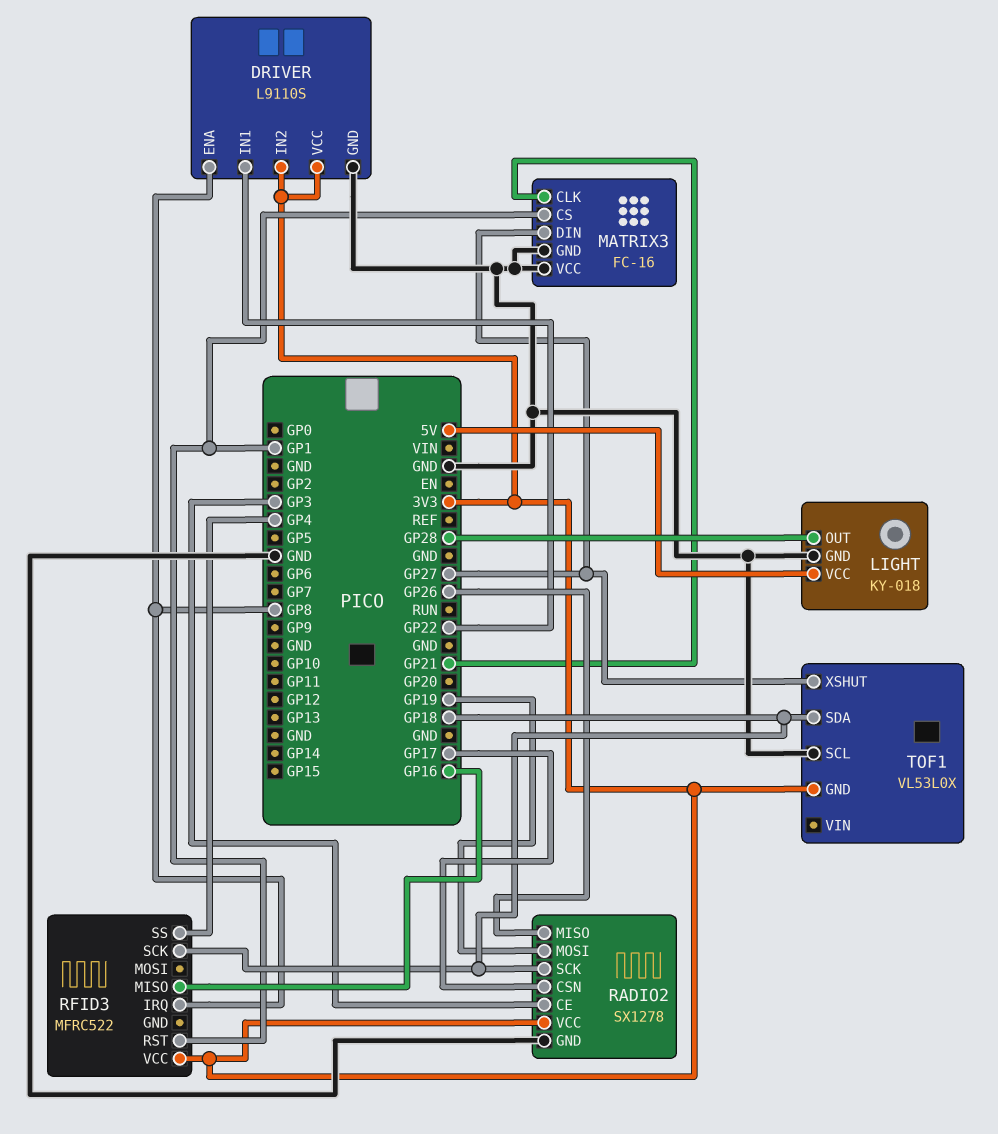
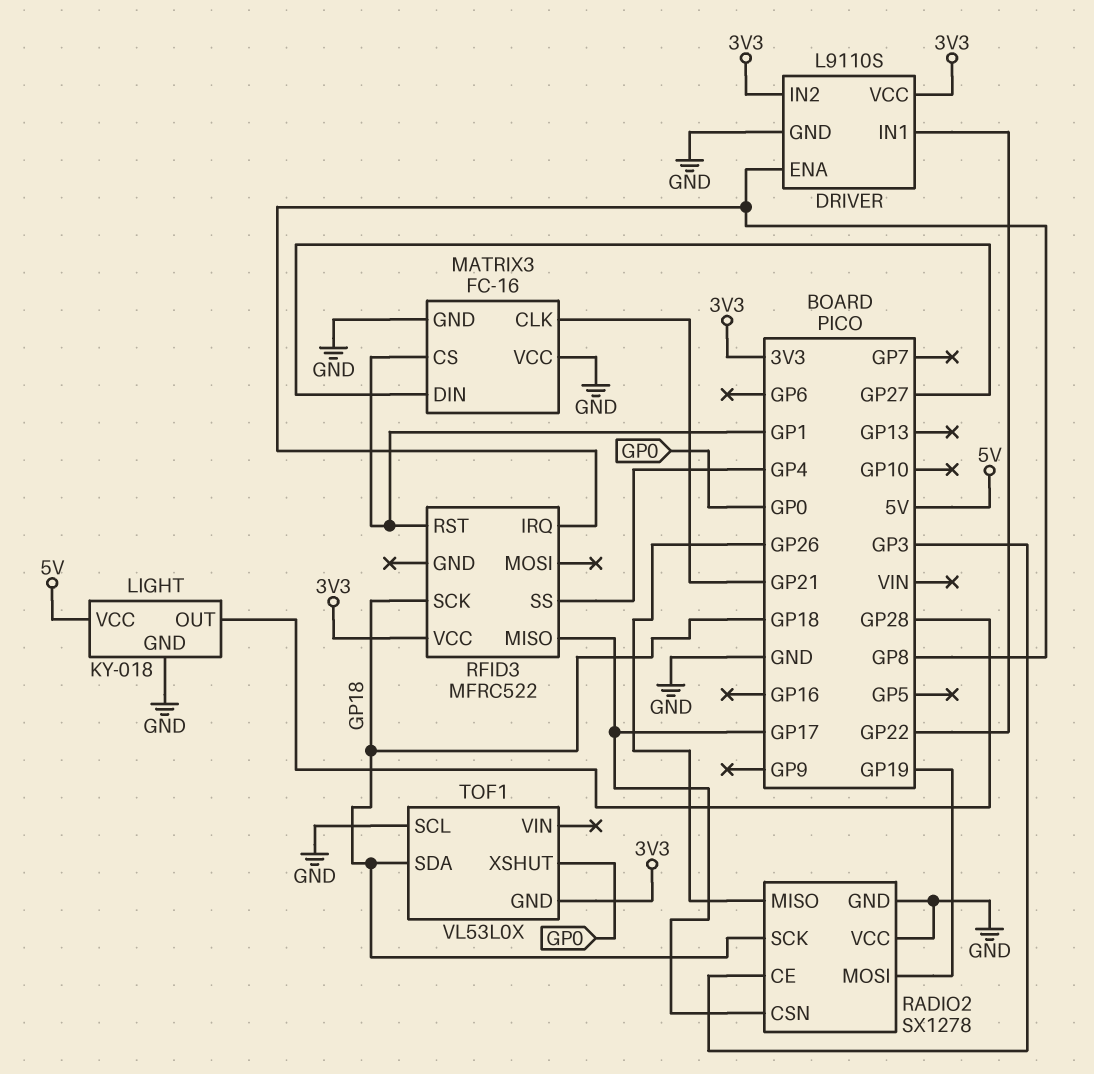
RADIO2 pin VCC: 3V3 -> GND
RFID3 pin MISO: GP16 -> GP17
TOF1 pin XSHUT: GP27 -> GP0

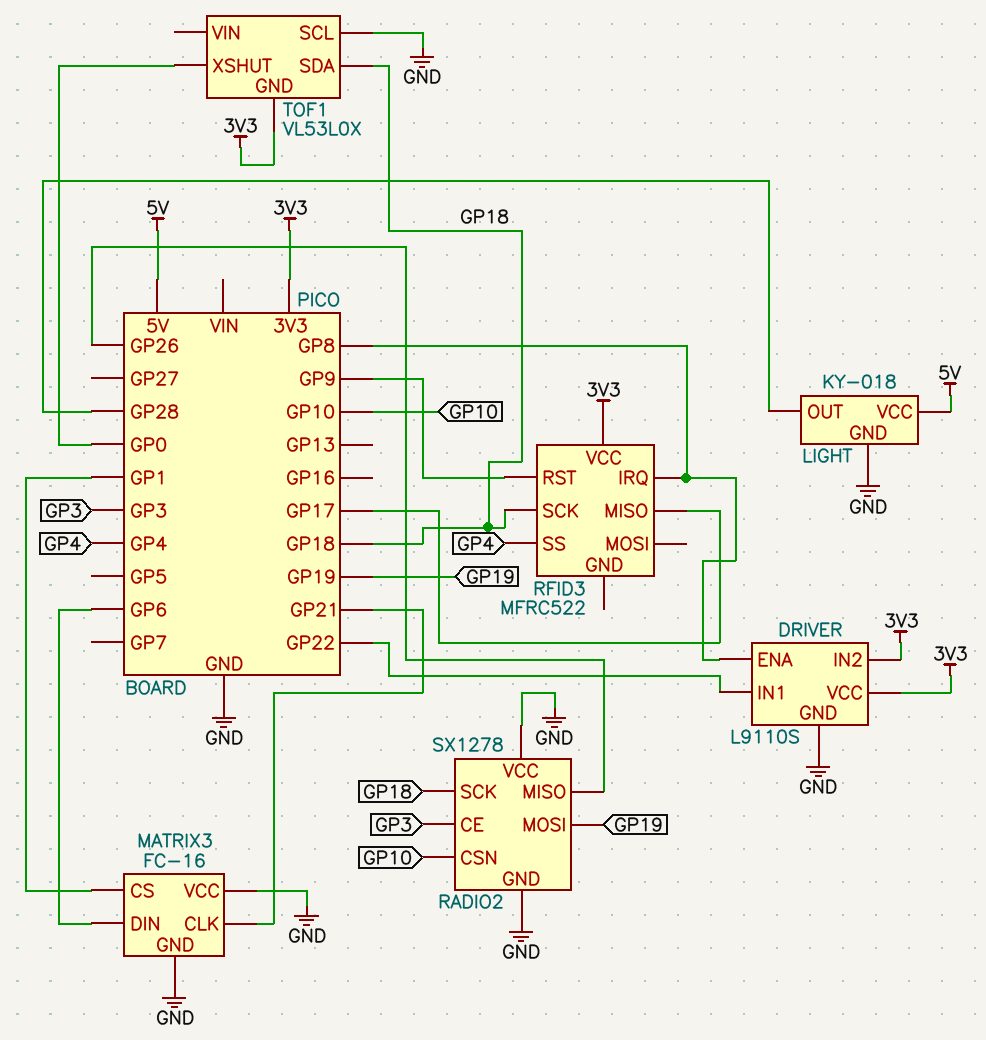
MATRIX3 pin DIN: GP27 -> GP6
RADIO2 pin CSN: GP17 -> GP10
RFID3 pin RST: GP1 -> GP9

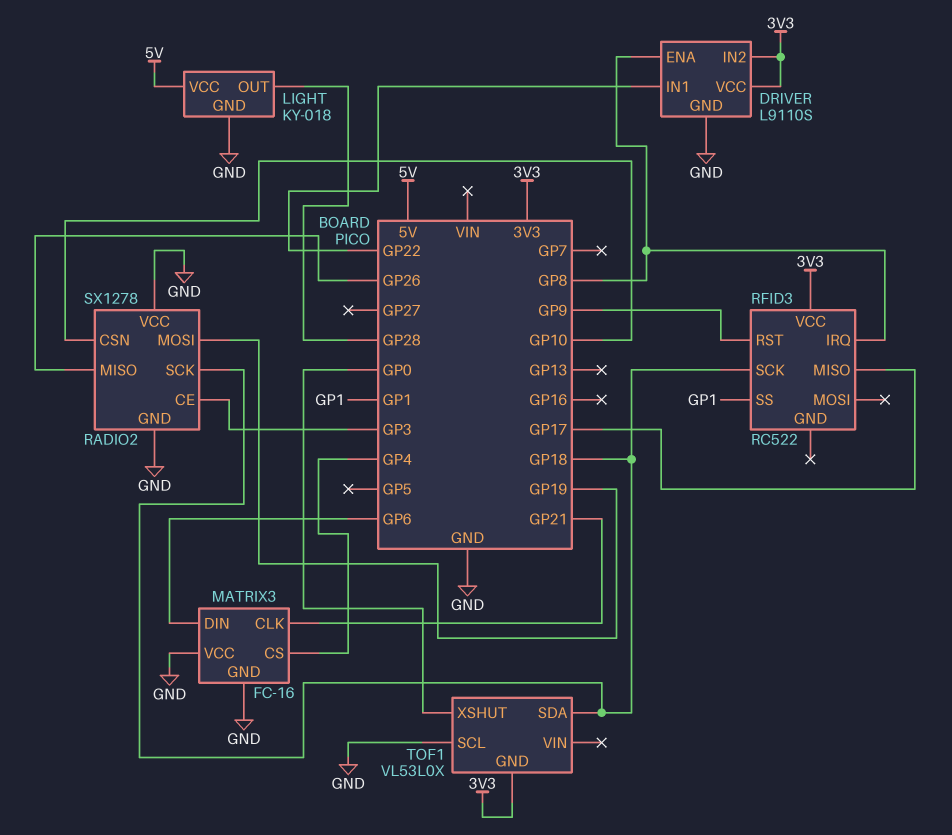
MATRIX3 pin CS: GP1 -> GP4
RFID3: MFRC522 -> RC522
RFID3 pin SS: GP4 -> GP1

